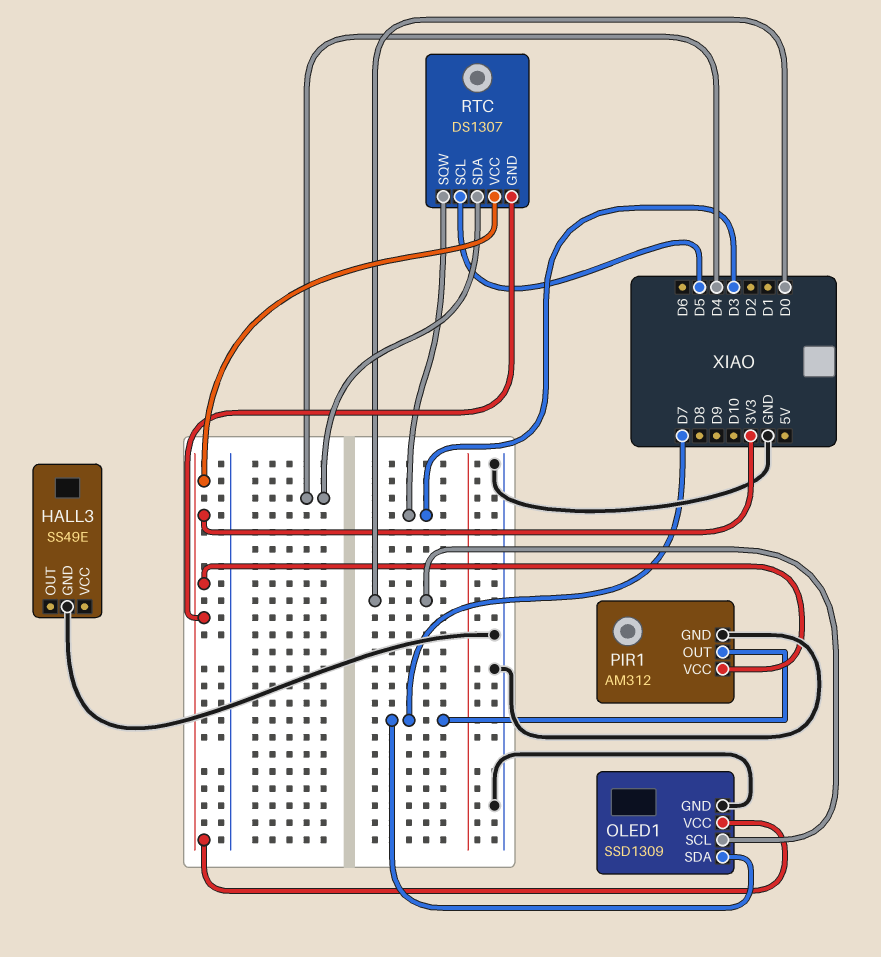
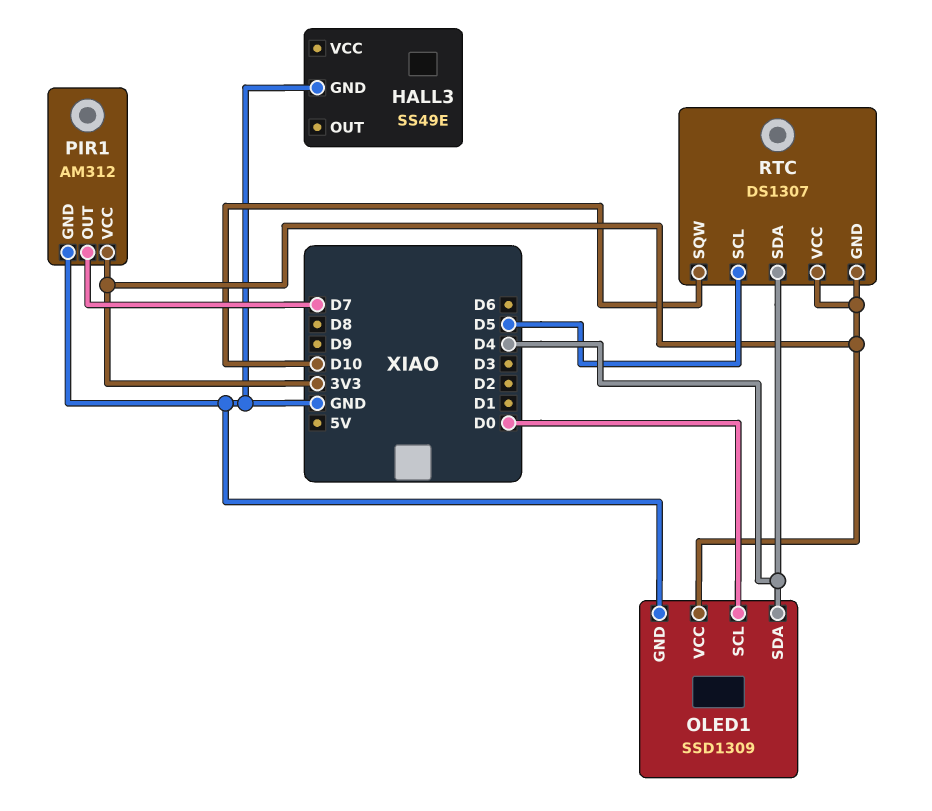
OLED1 pin SDA: D7 -> D4
RTC pin SQW: D3 -> D10

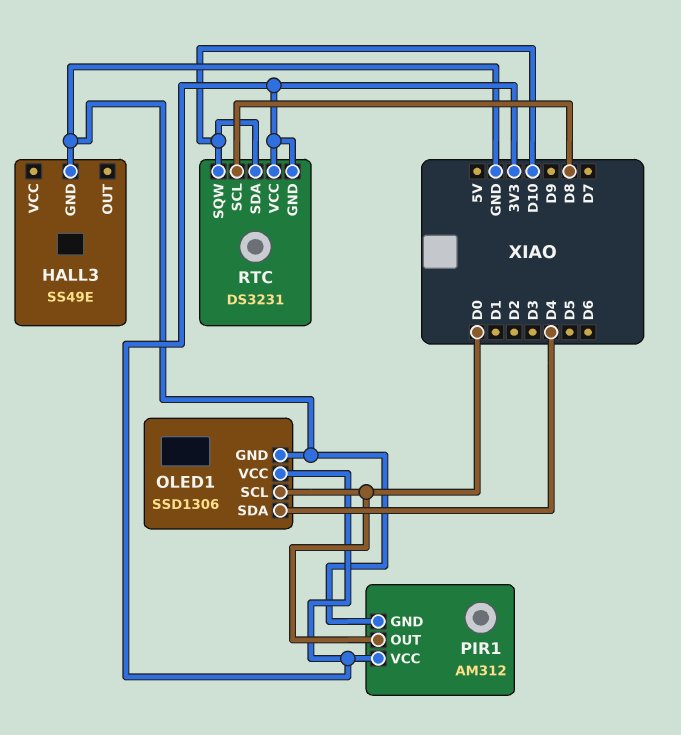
OLED1: SSD1309 -> SSD1306
PIR1 pin OUT: D7 -> D0
RTC: DS1307 -> DS3231
RTC pin SCL: D5 -> D8
RTC pin SDA: D4 -> D10

